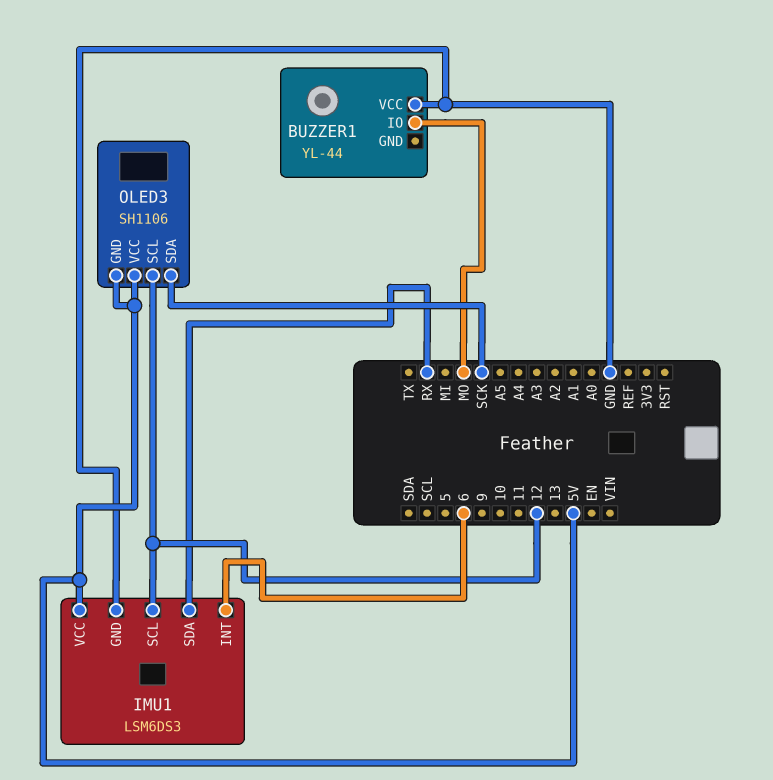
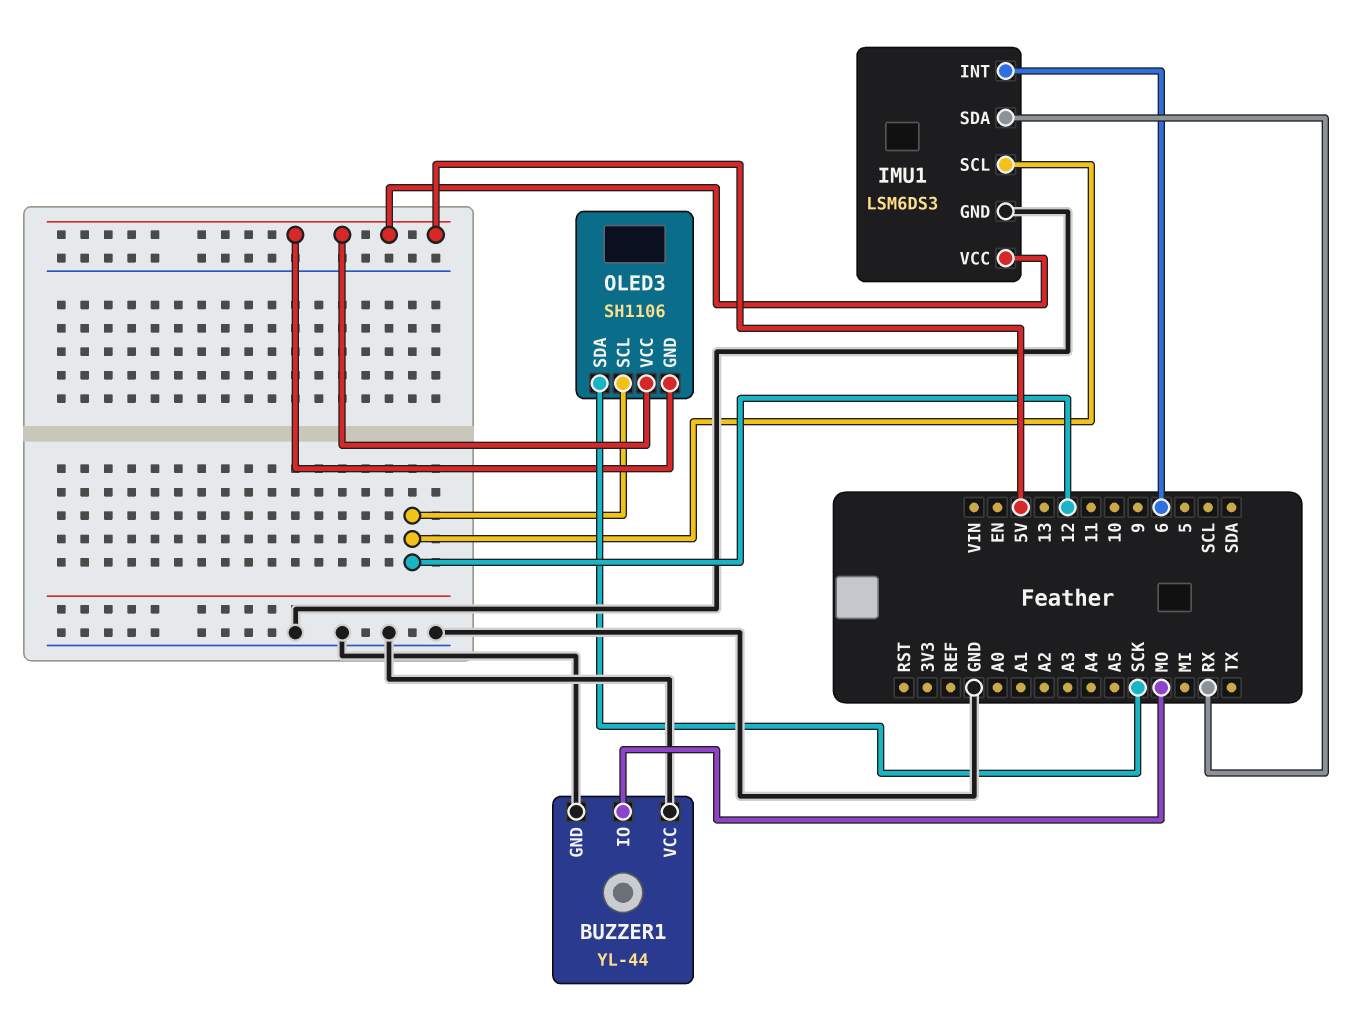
BUZZER1 pin GND: none -> GND

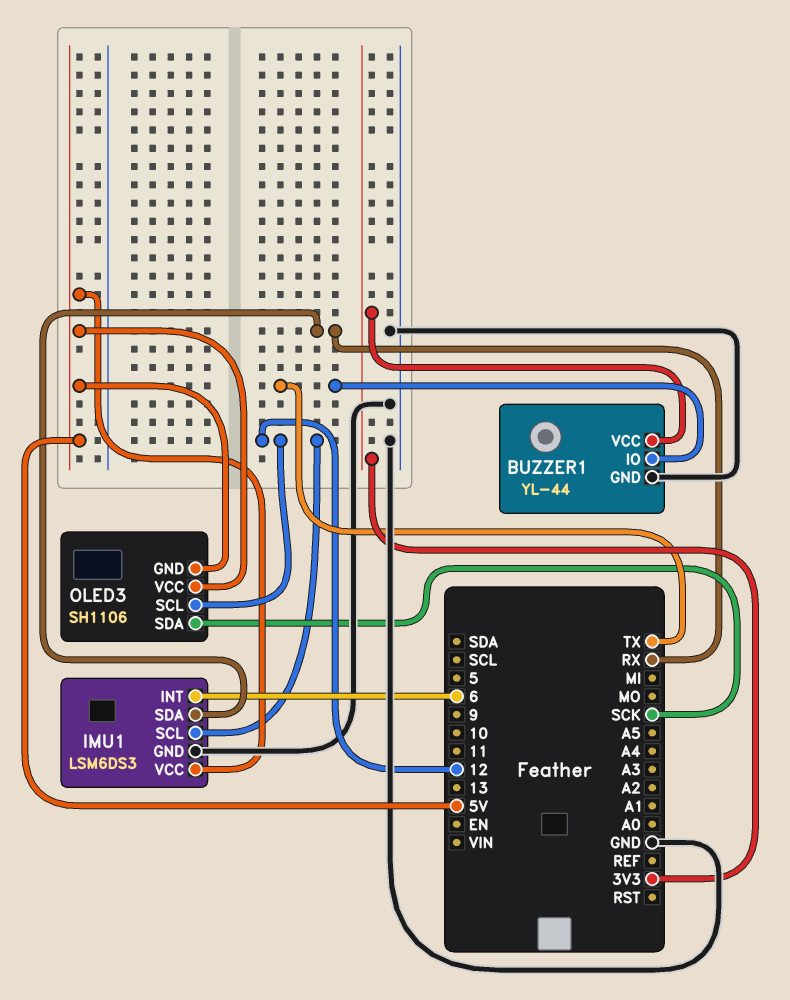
BUZZER1 pin IO: MO -> TX
BUZZER1 pin VCC: GND -> 3V3

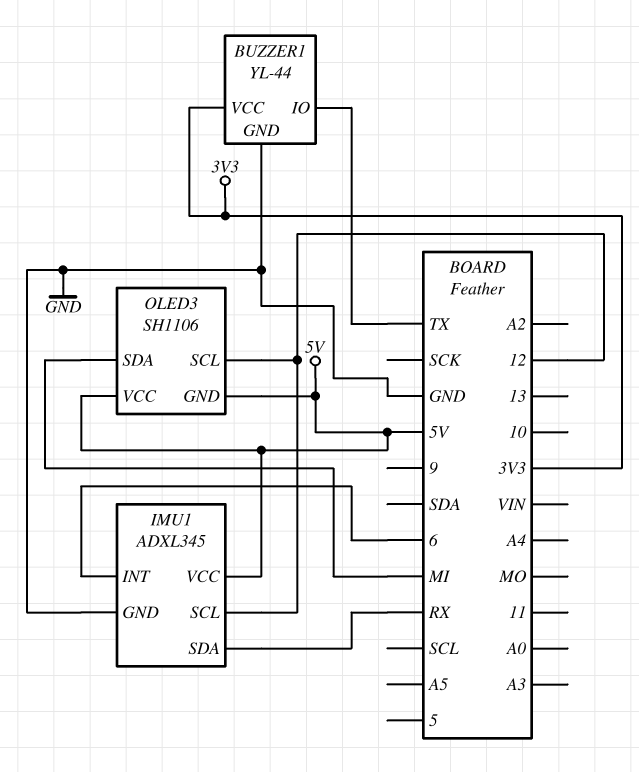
IMU1: LSM6DS3 -> ADXL345
OLED3 pin SDA: SCK -> MI

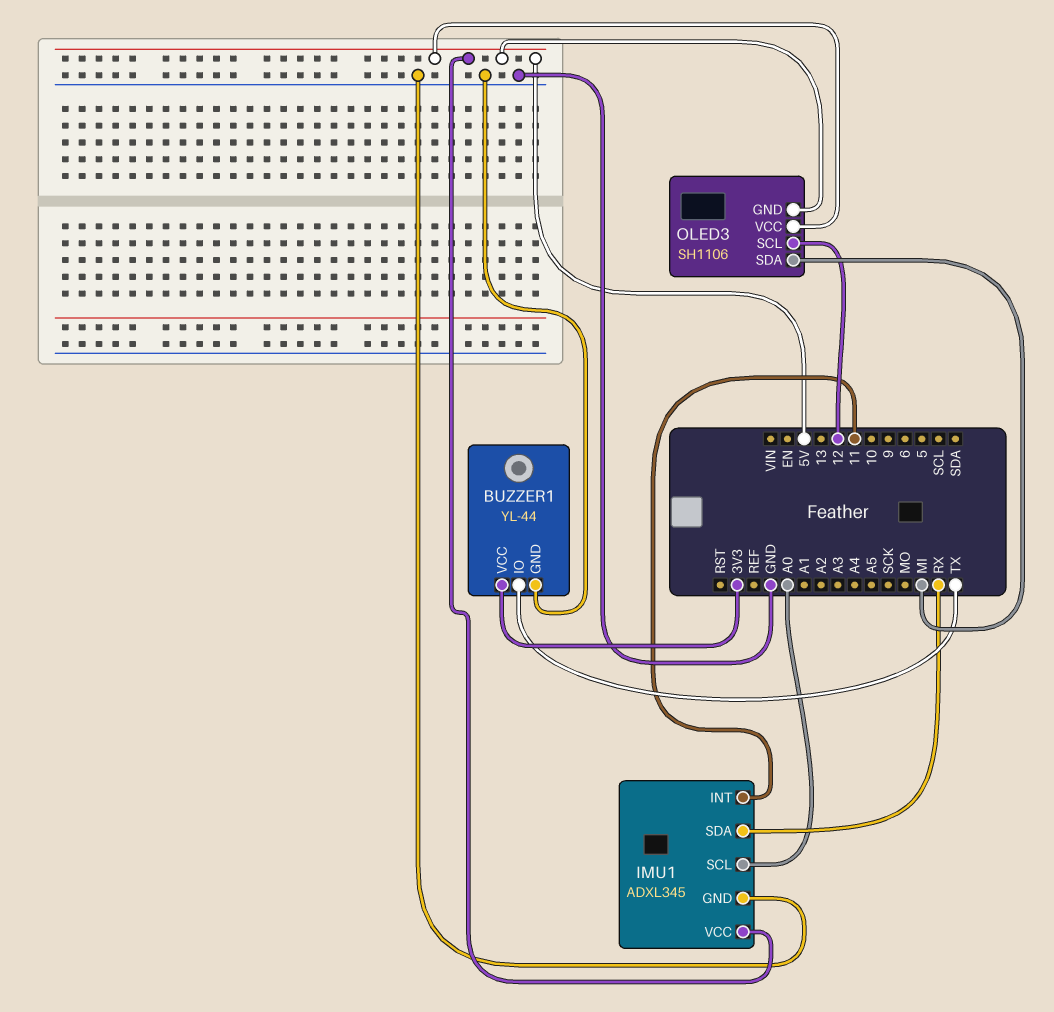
IMU1 pin INT: 6 -> 11
IMU1 pin SCL: 12 -> A0

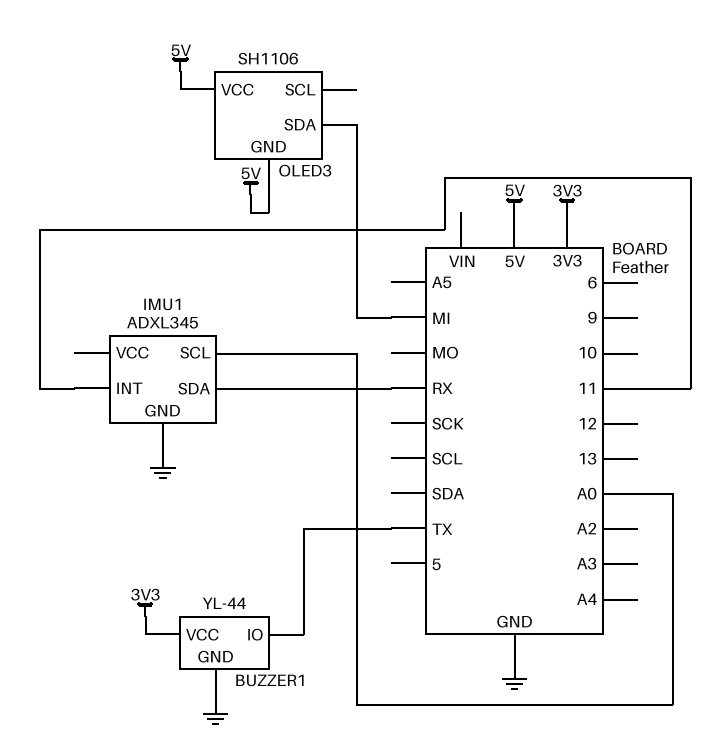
IMU1 pin VCC: 5V -> none
OLED3 pin SCL: 12 -> none

